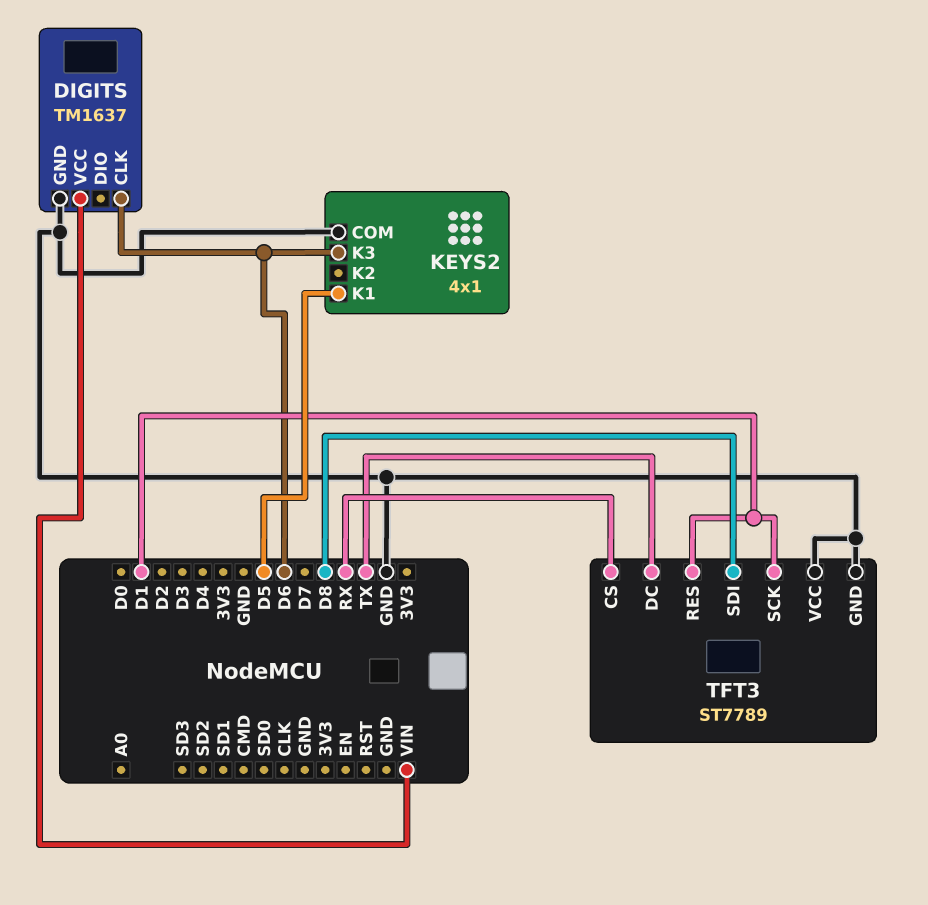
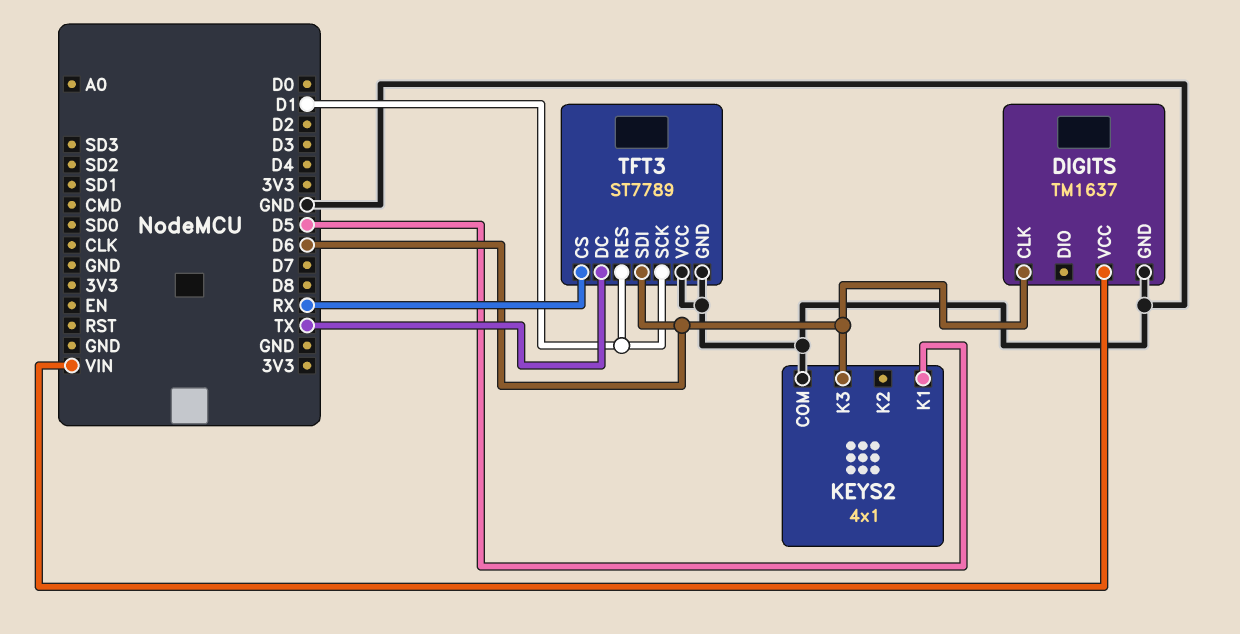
TFT3 pin SDI: D8 -> D6

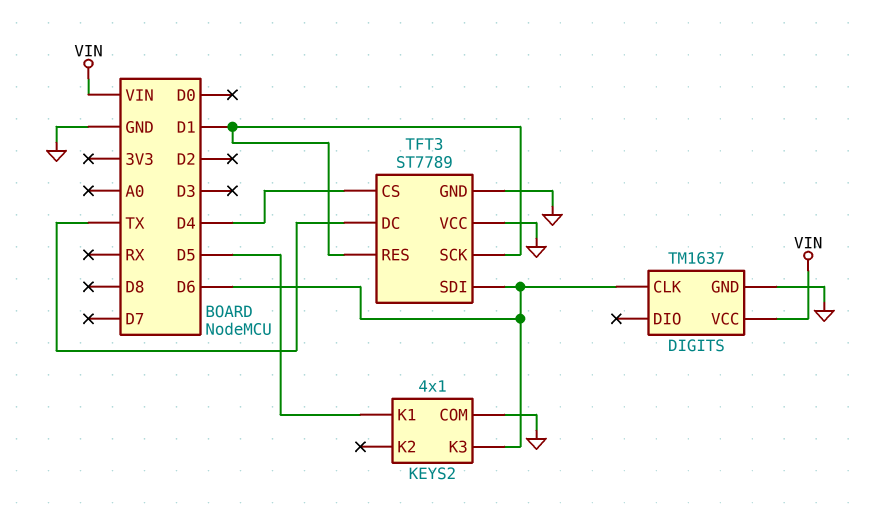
TFT3 pin CS: RX -> D4

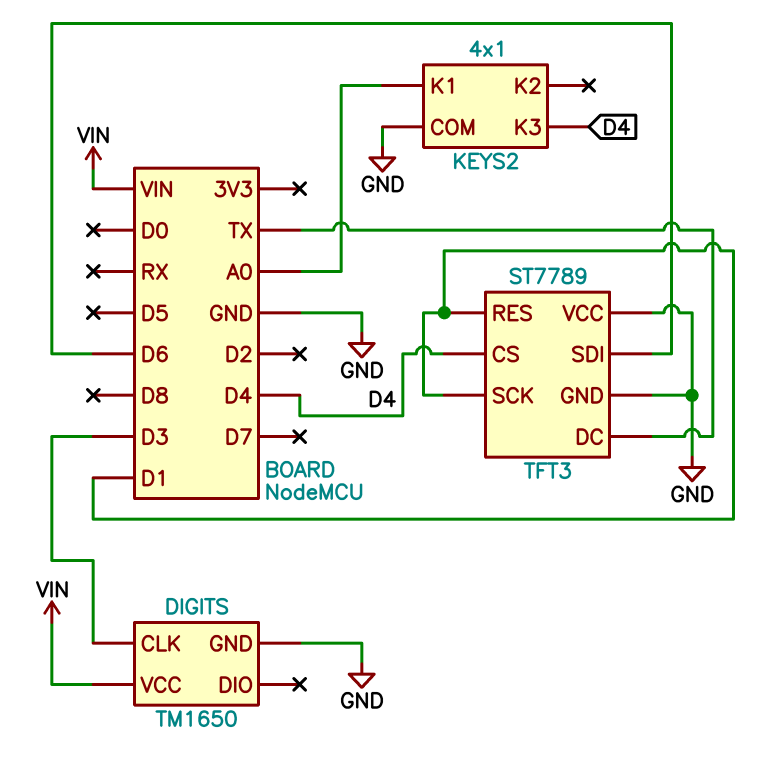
DIGITS: TM1637 -> TM1650
DIGITS pin CLK: D6 -> D3
KEYS2 pin K1: D5 -> A0
KEYS2 pin K3: D6 -> D4

